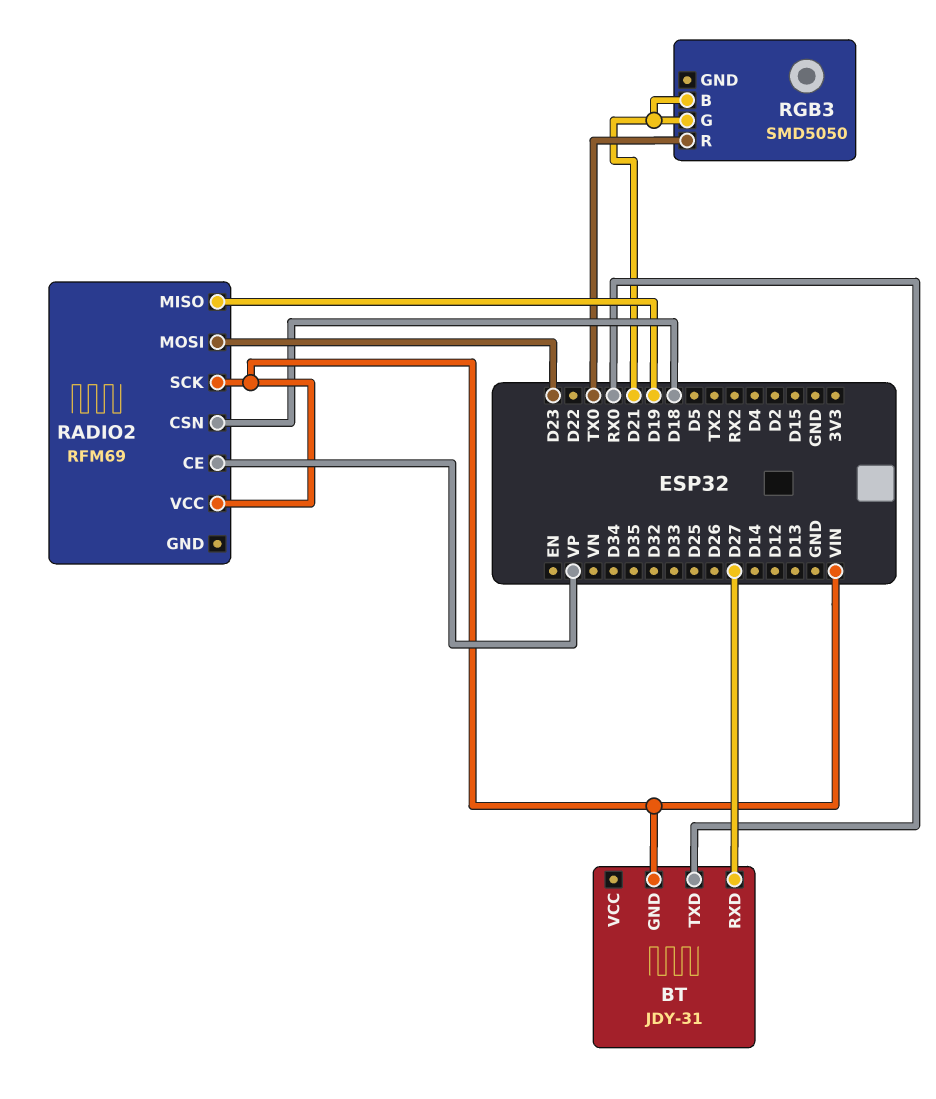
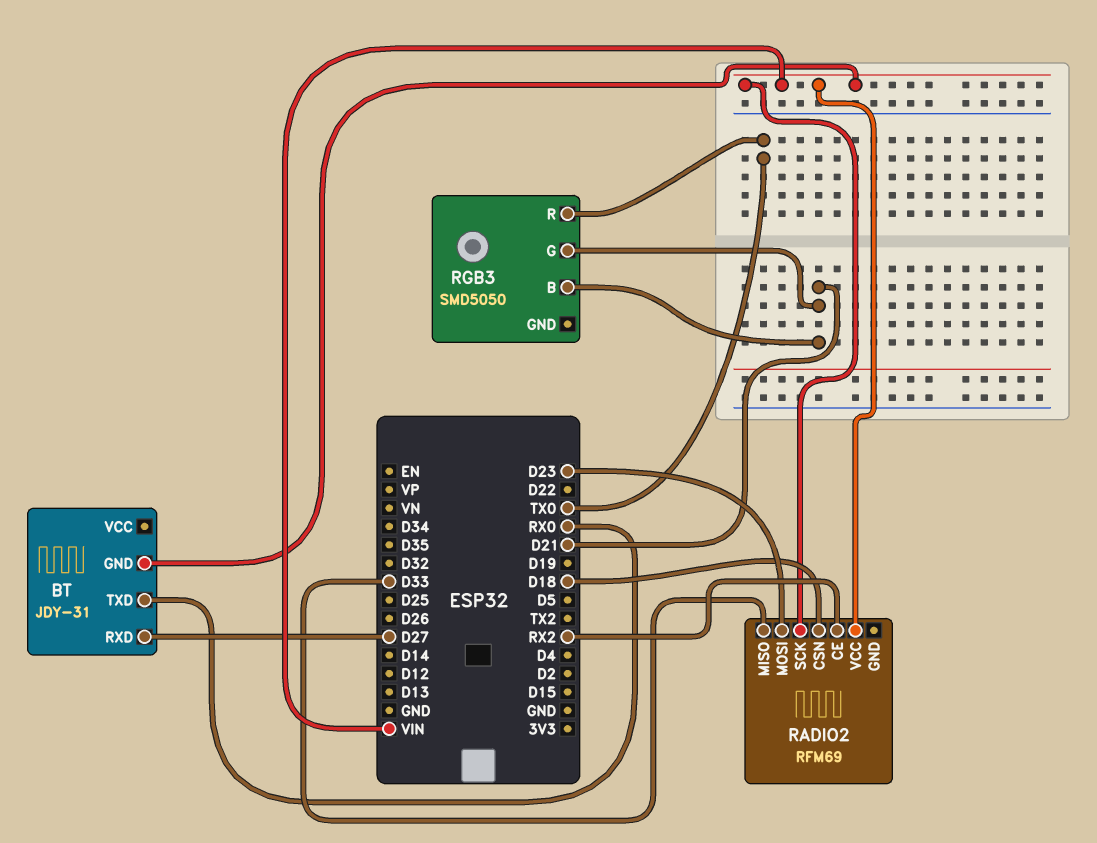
RADIO2 pin CE: VP -> RX2
RADIO2 pin MISO: D19 -> D33

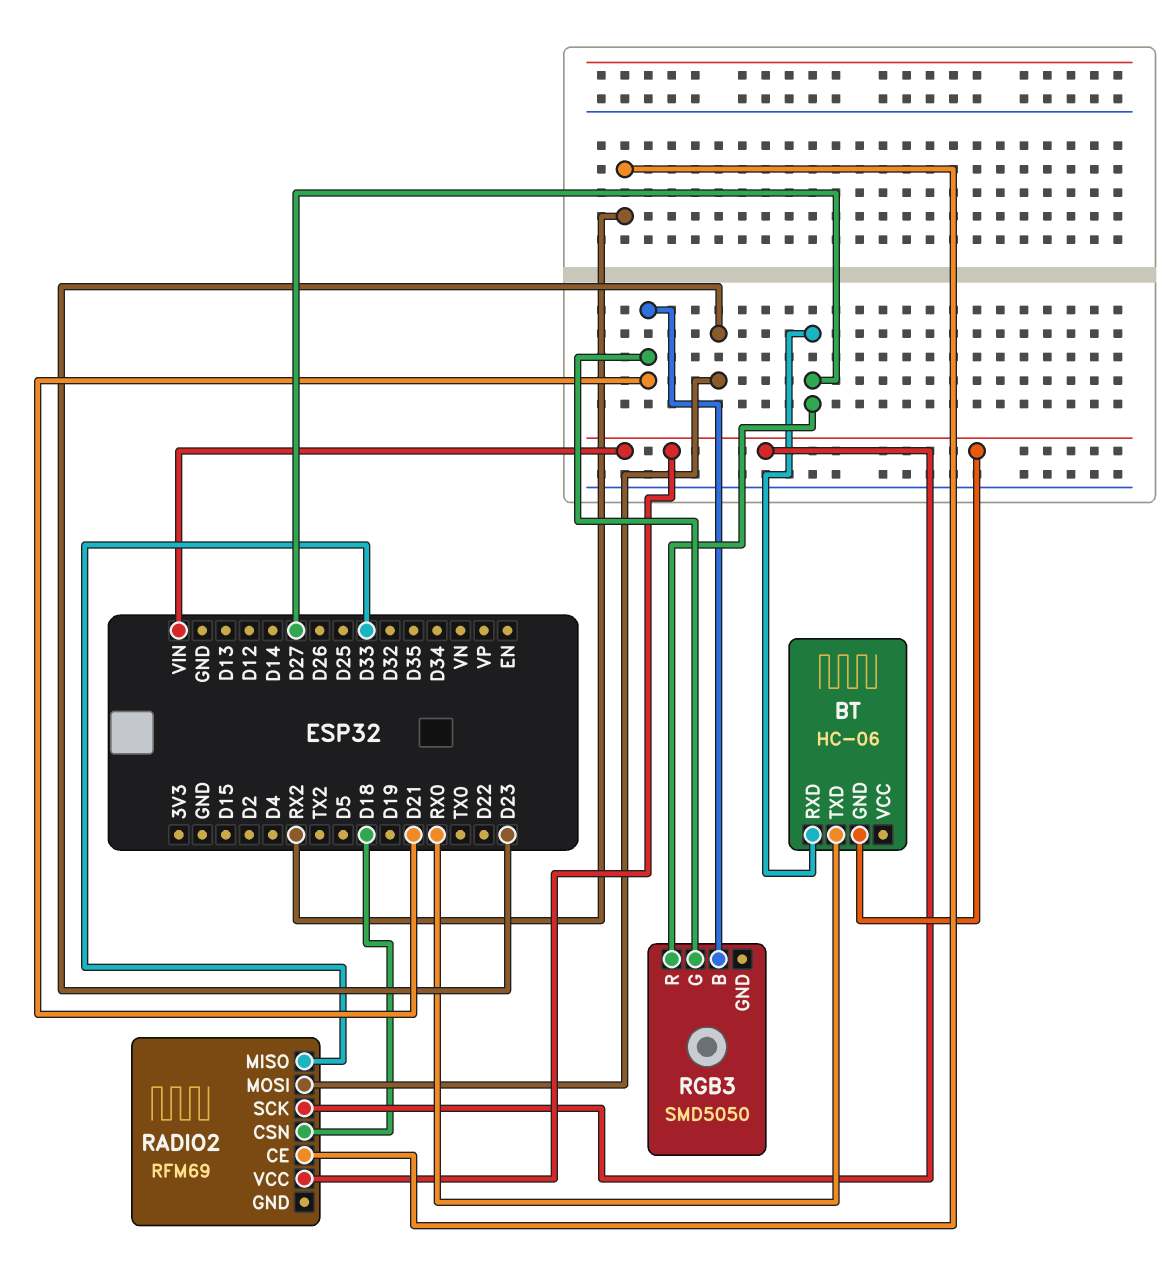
BT: JDY-31 -> HC-06
RGB3 pin R: TX0 -> D27

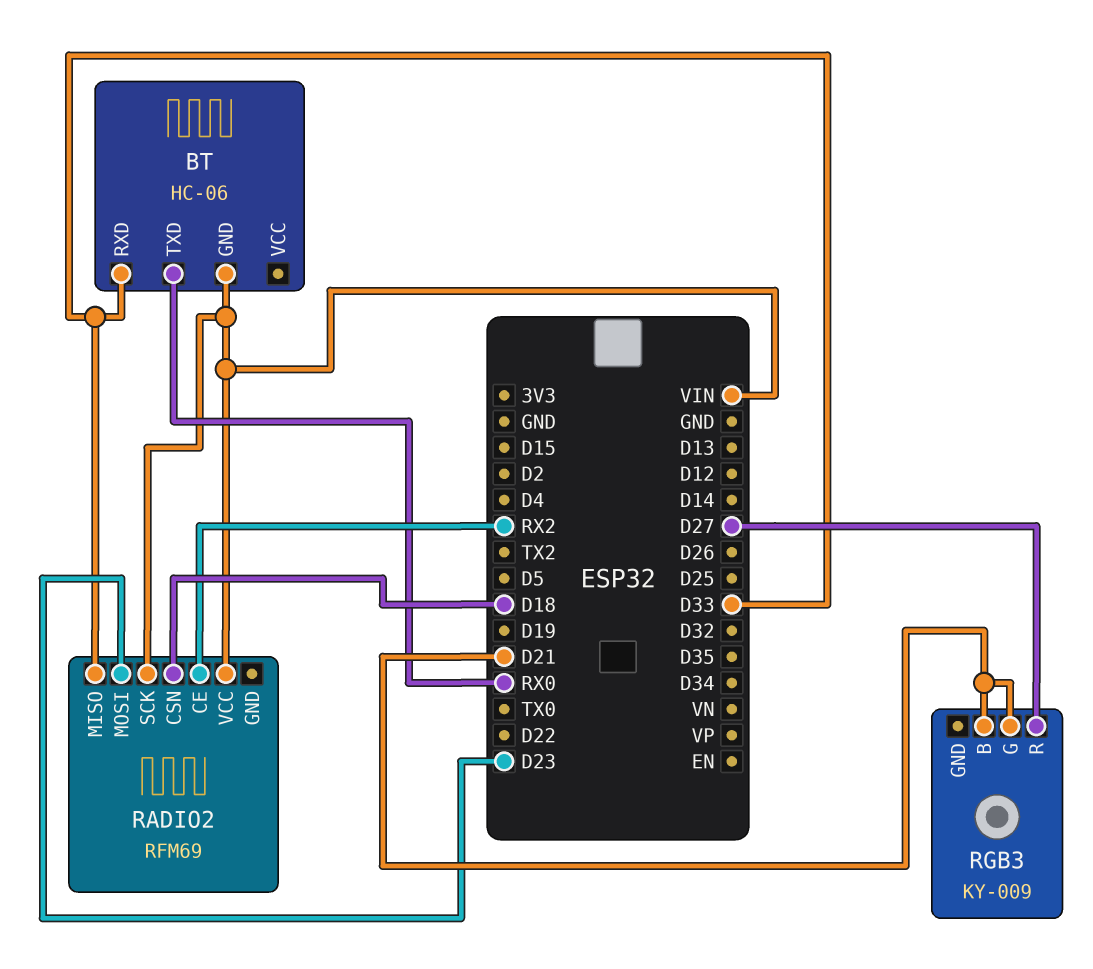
BT pin RXD: D27 -> D33
RGB3: SMD5050 -> KY-009

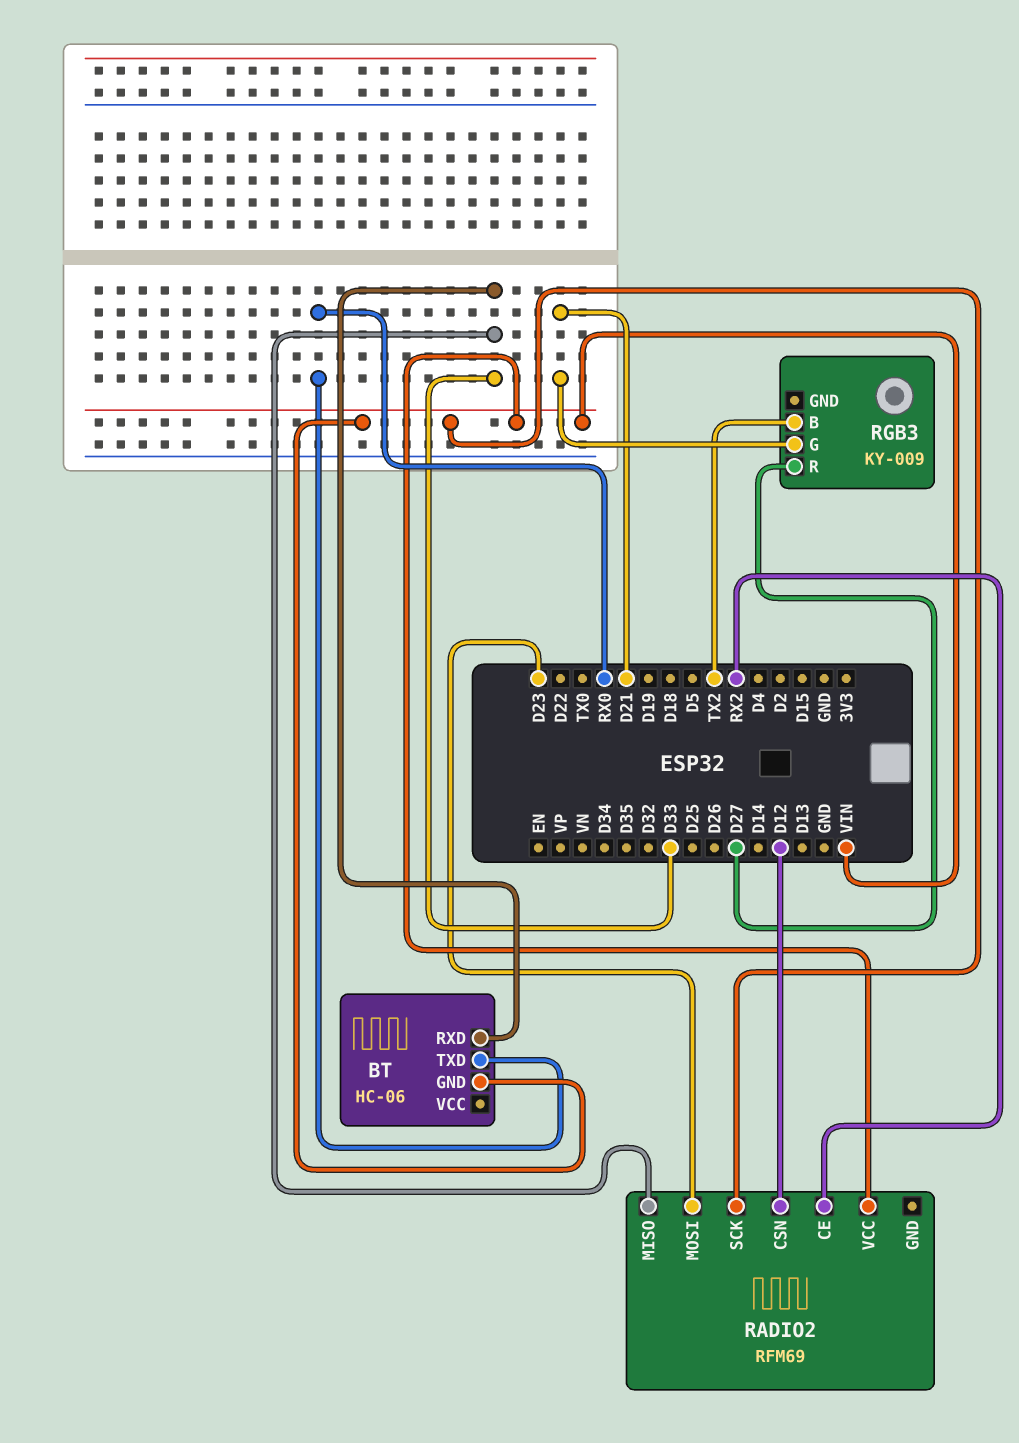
RADIO2 pin CSN: D18 -> D12
RGB3 pin B: D21 -> TX2

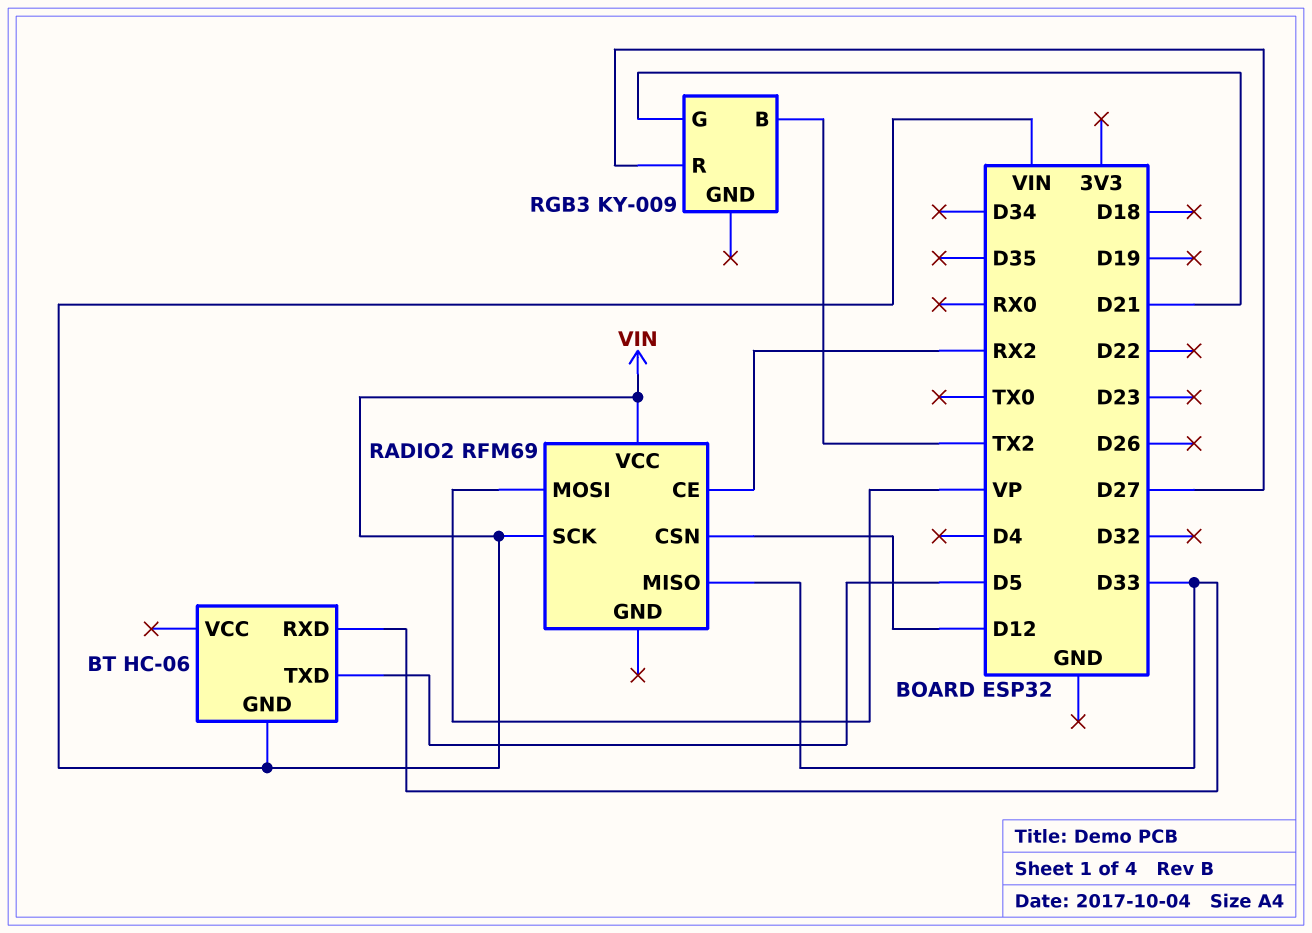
BT pin TXD: RX0 -> D5
RADIO2 pin MOSI: D23 -> VP

